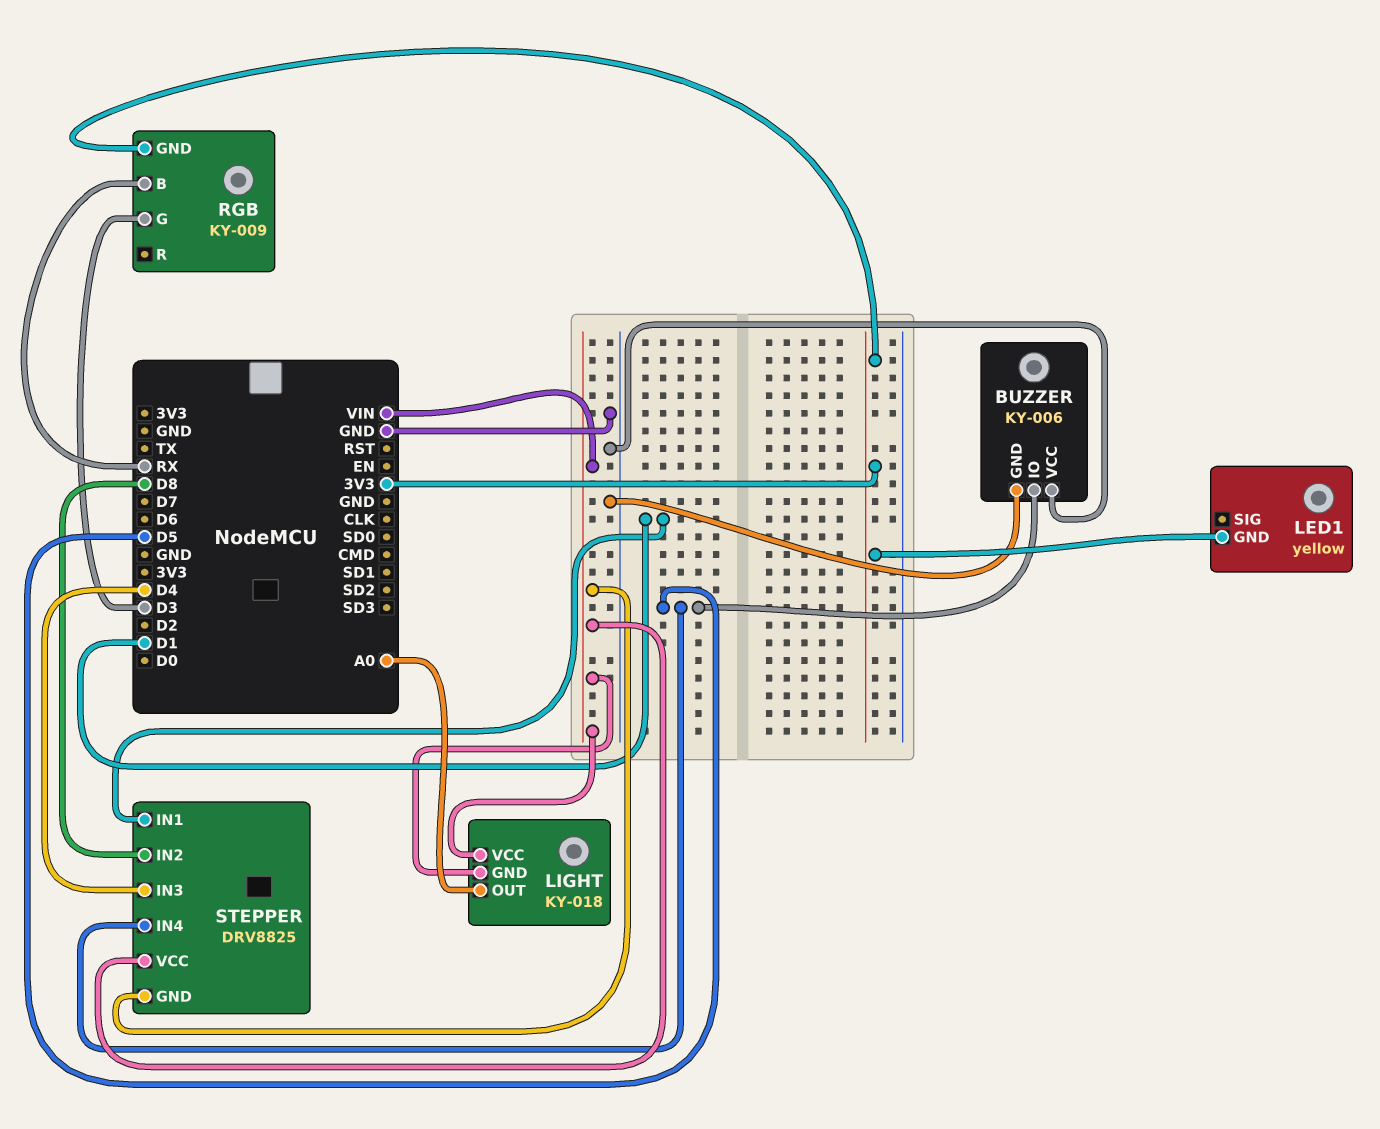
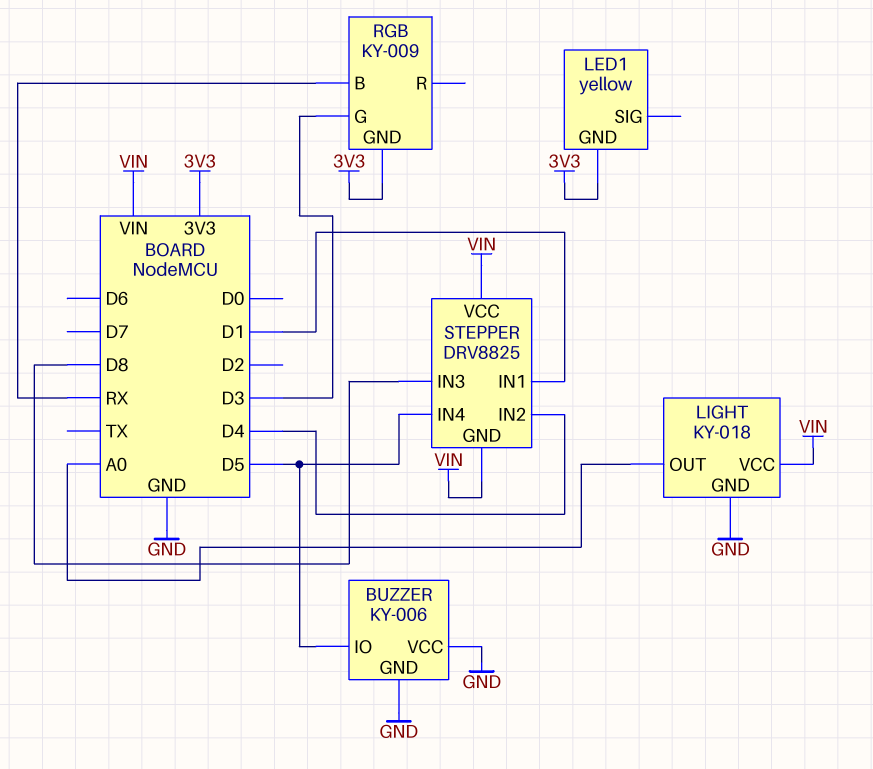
LIGHT pin GND: VIN -> GND
STEPPER pin IN2: D8 -> D4
STEPPER pin IN3: D4 -> D8

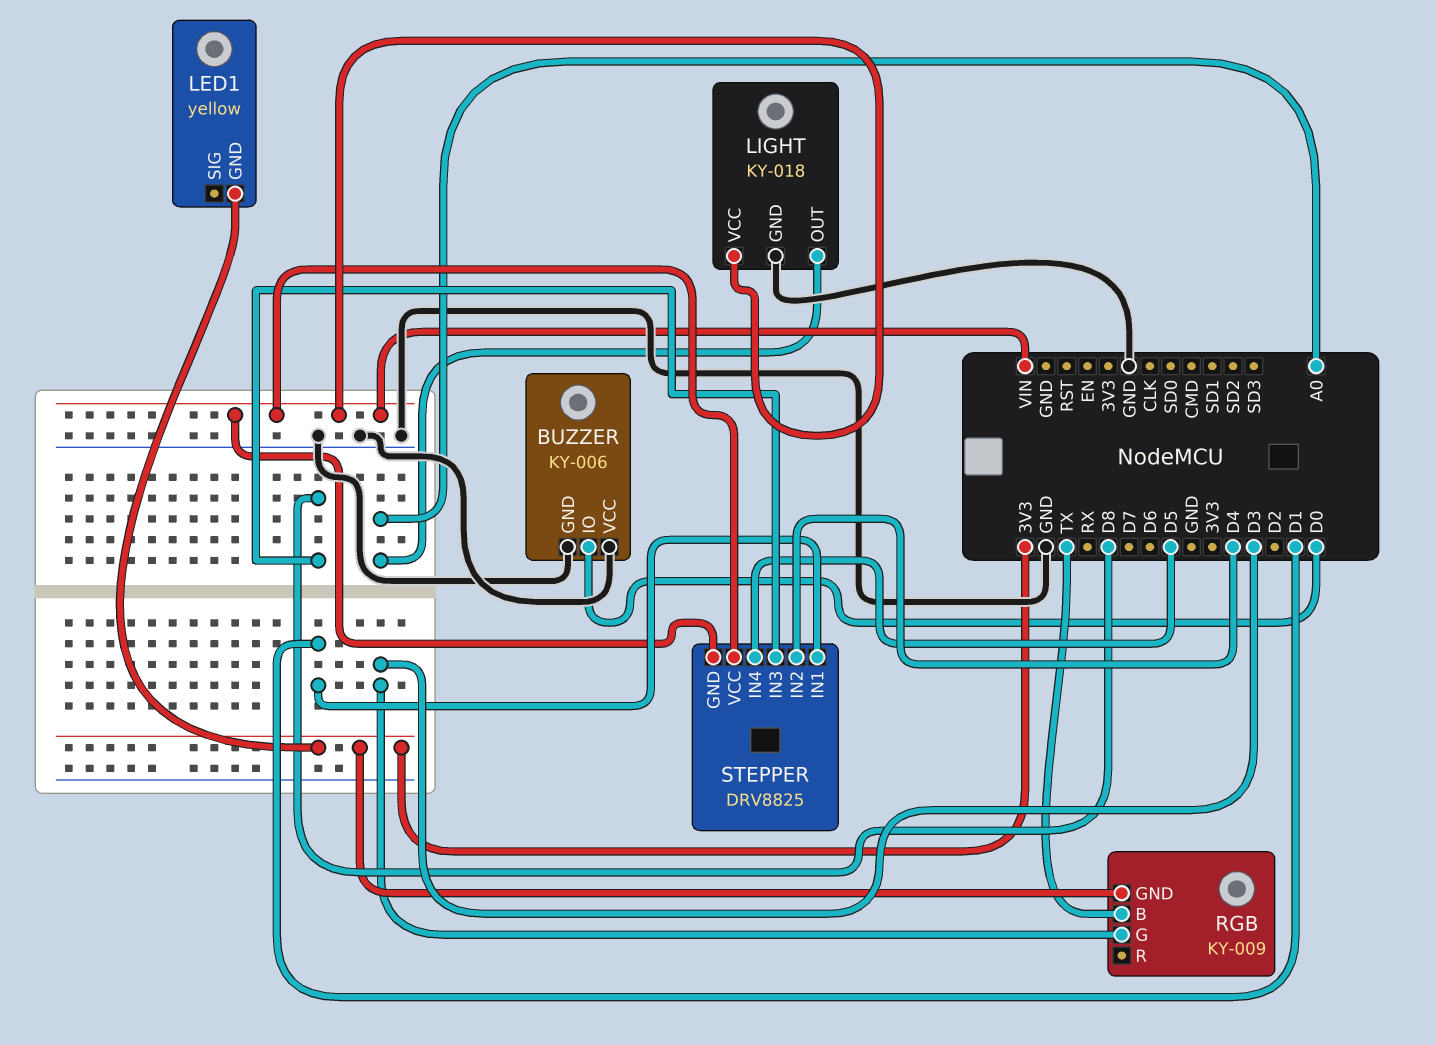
BUZZER pin IO: D5 -> D0
RGB pin B: RX -> TX

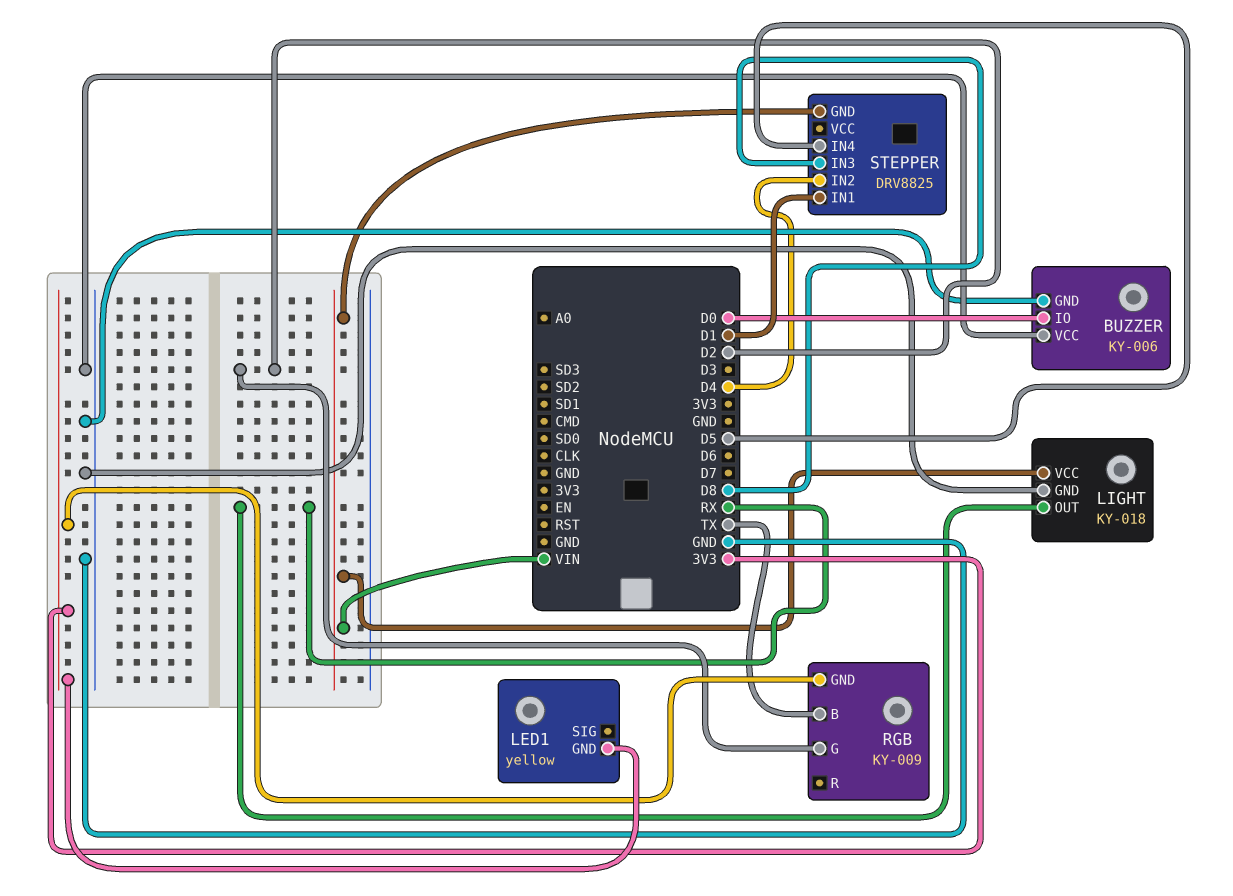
LIGHT pin OUT: A0 -> RX
RGB pin G: D3 -> D2
STEPPER pin VCC: VIN -> none

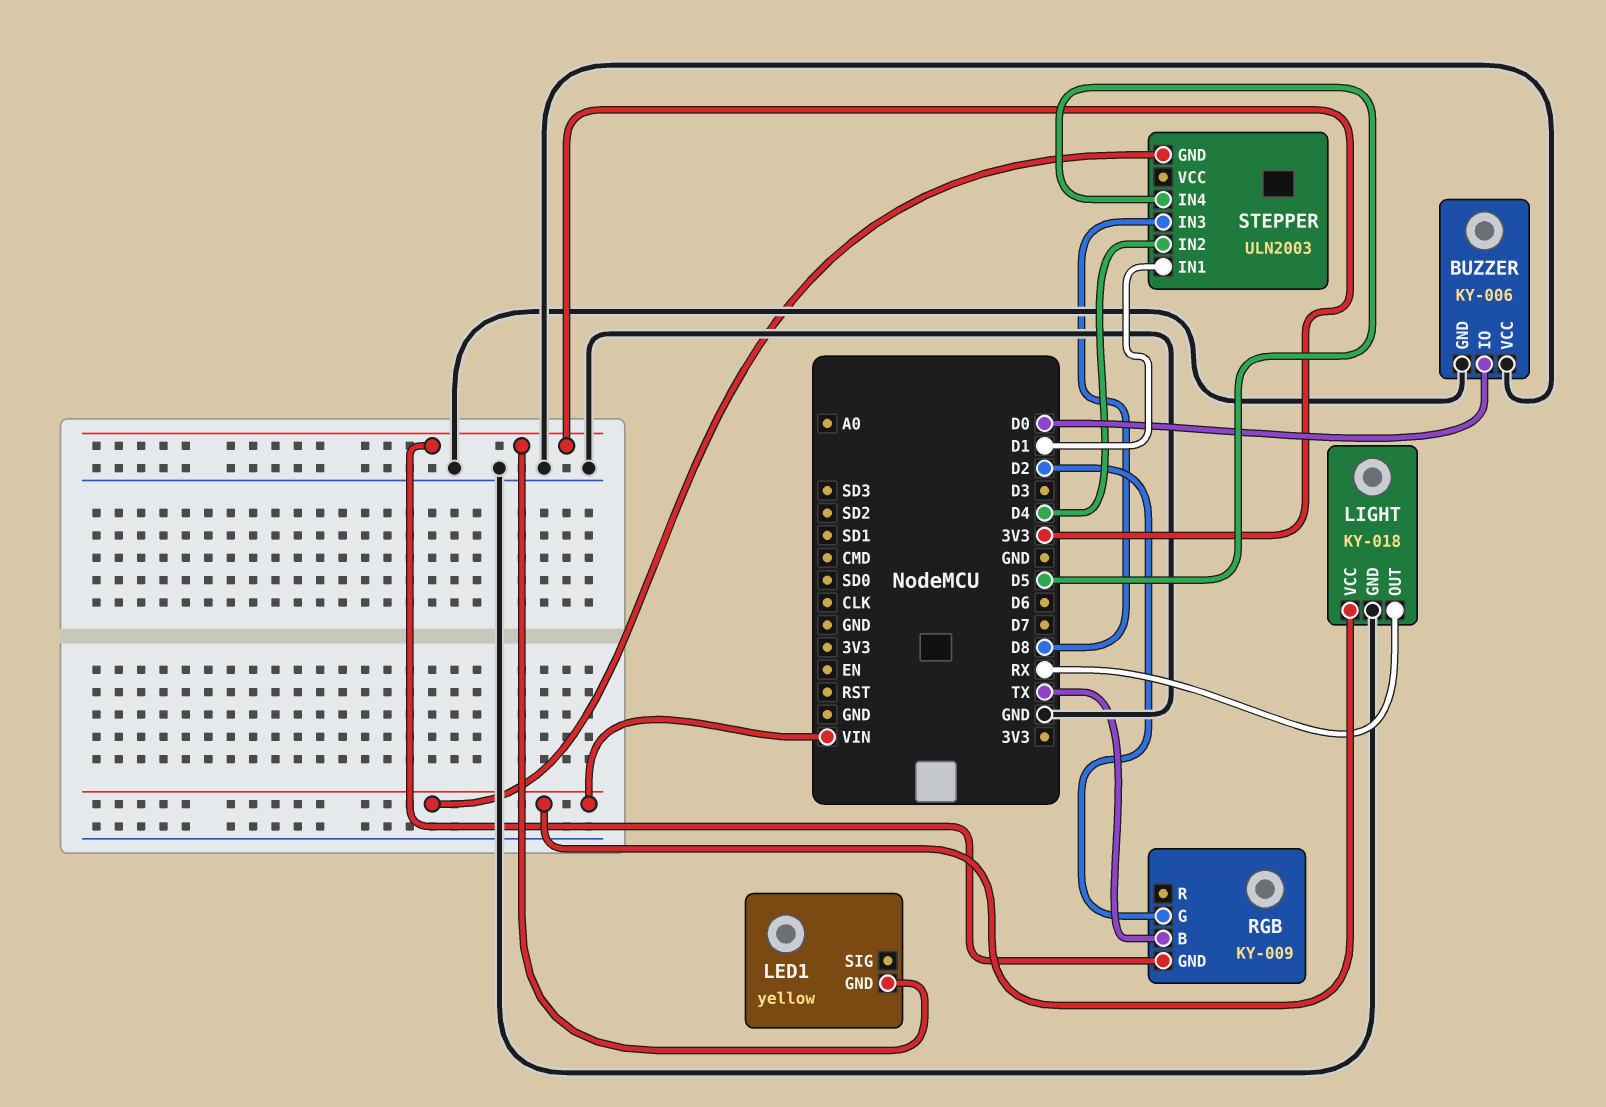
STEPPER: DRV8825 -> ULN2003

